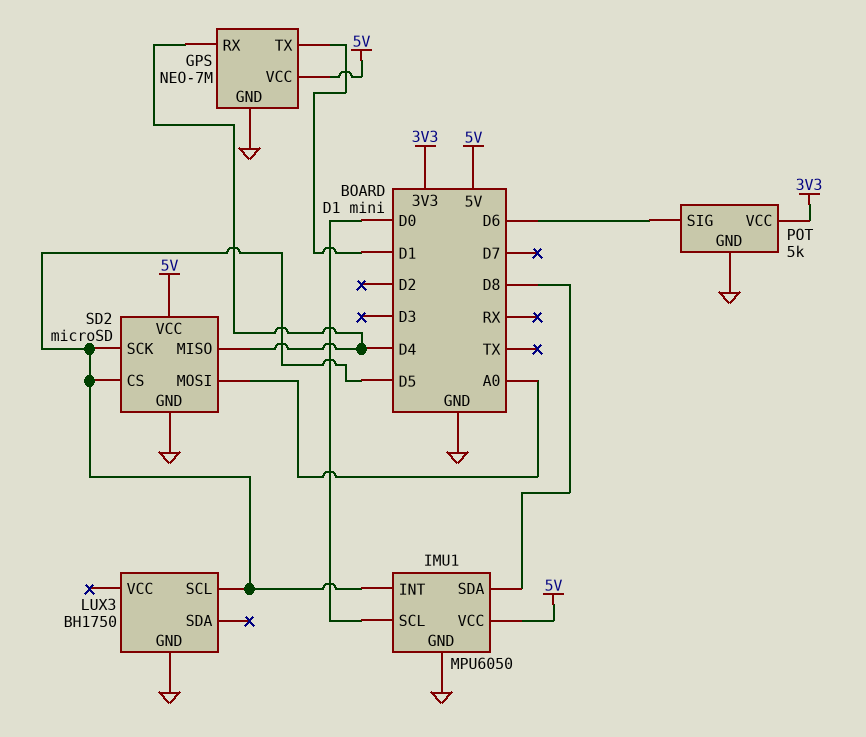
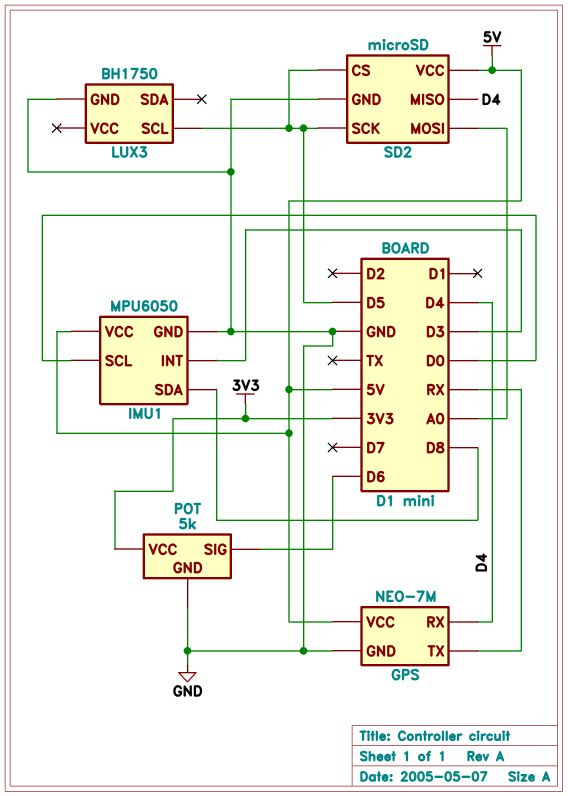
GPS pin TX: D1 -> RX
IMU1 pin INT: D5 -> D3

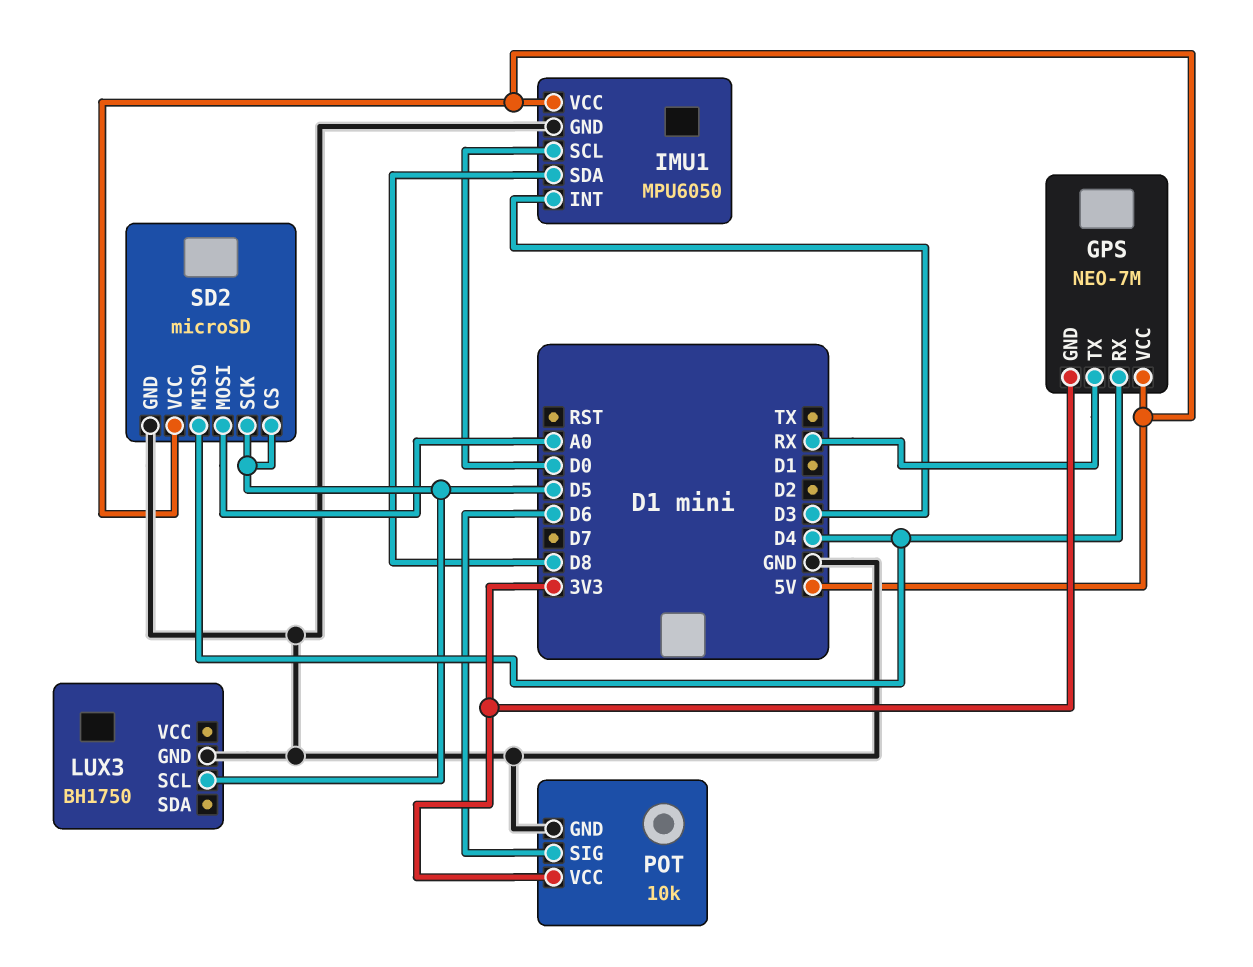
GPS pin GND: GND -> 3V3
POT: 5k -> 10k

